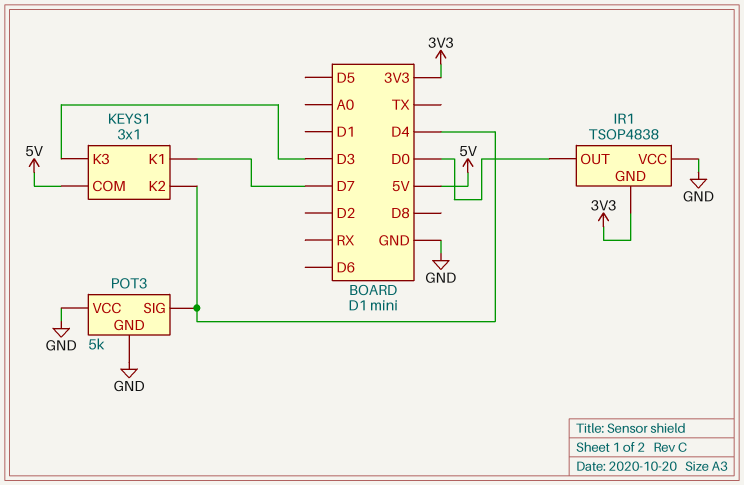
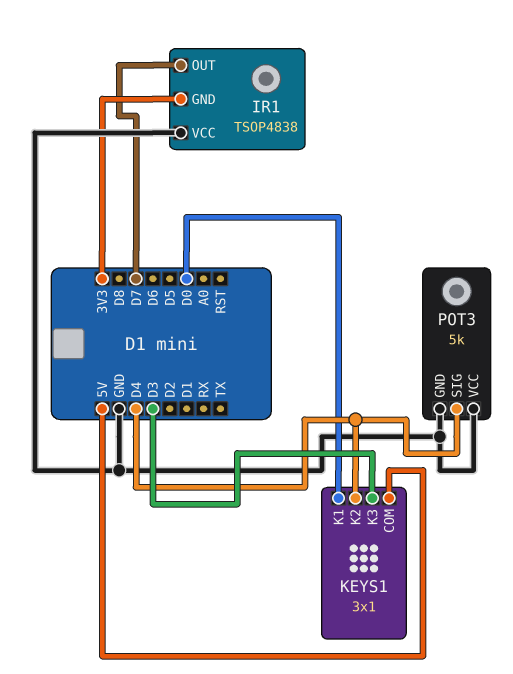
IR1 pin OUT: D0 -> D7
KEYS1 pin K1: D7 -> D0

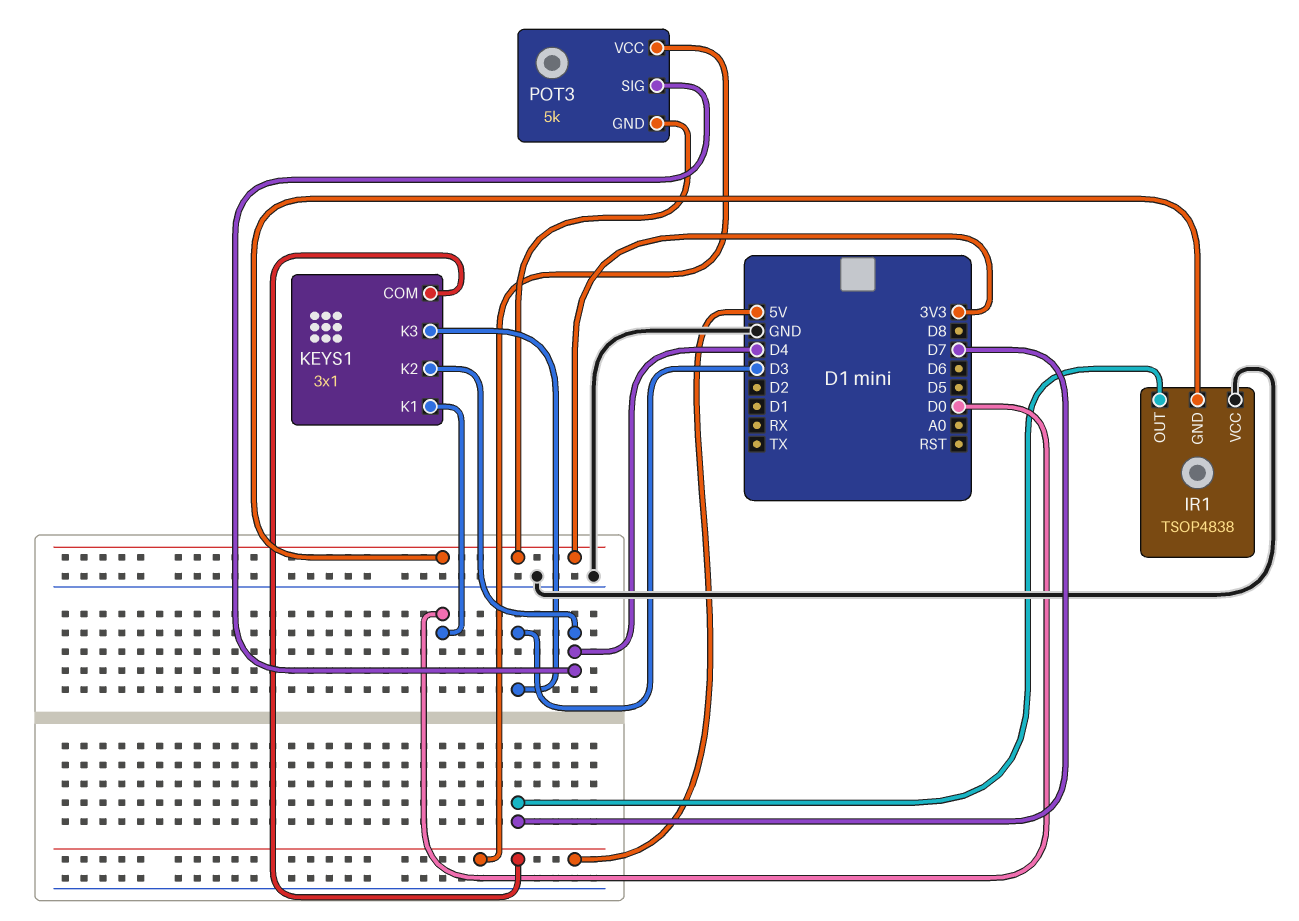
POT3 pin GND: GND -> 3V3
POT3 pin VCC: GND -> 5V

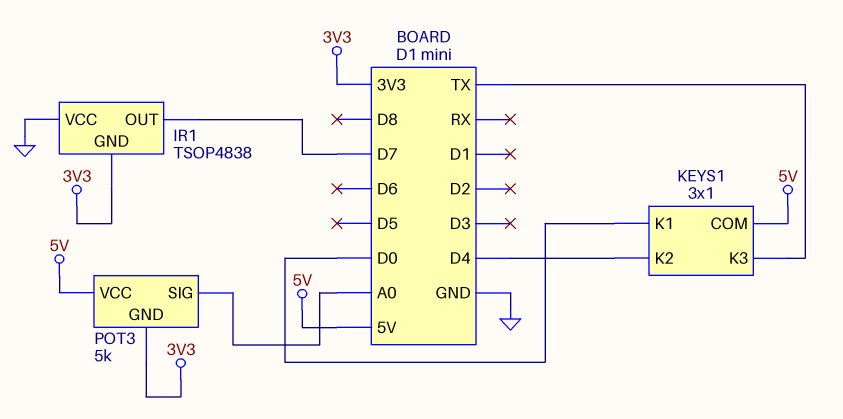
KEYS1 pin K3: D3 -> TX
POT3 pin SIG: D4 -> A0

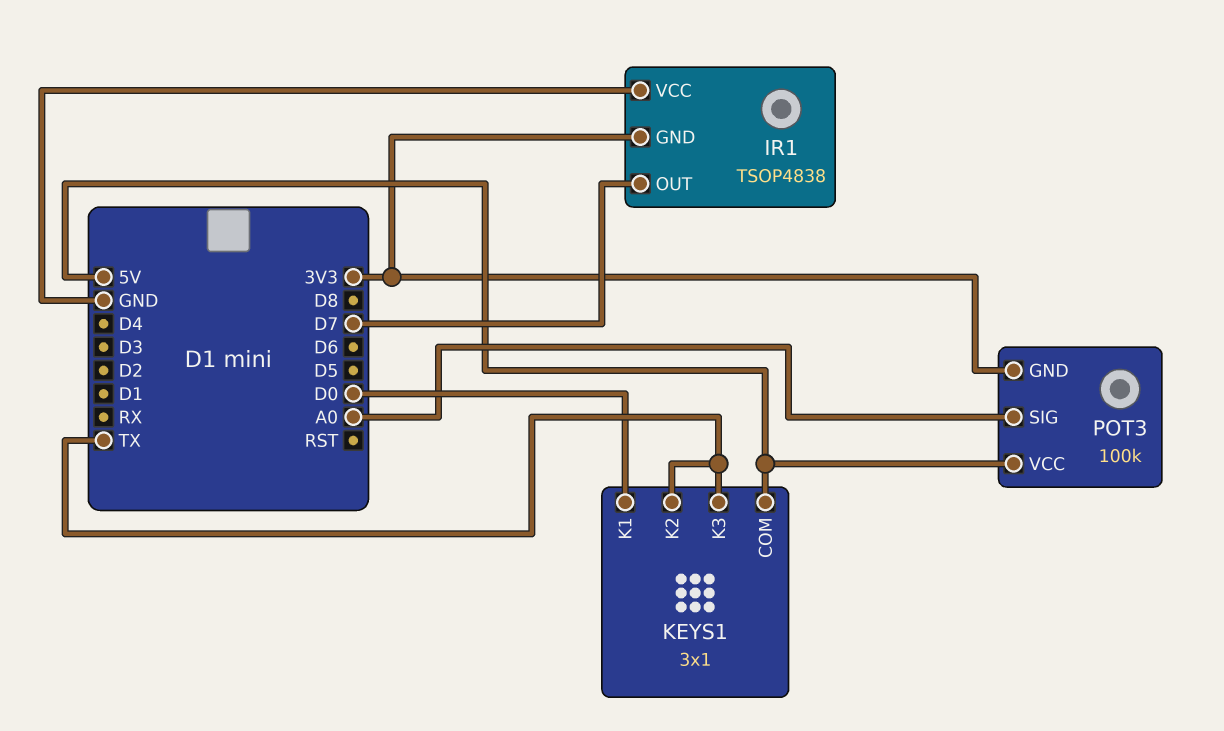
KEYS1 pin K2: D4 -> TX
POT3: 5k -> 100k

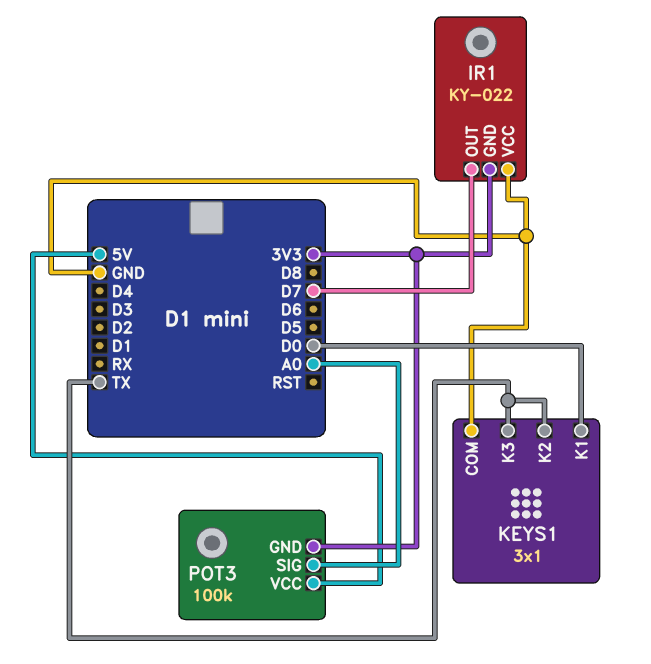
IR1: TSOP4838 -> KY-022
KEYS1 pin COM: 5V -> GND

